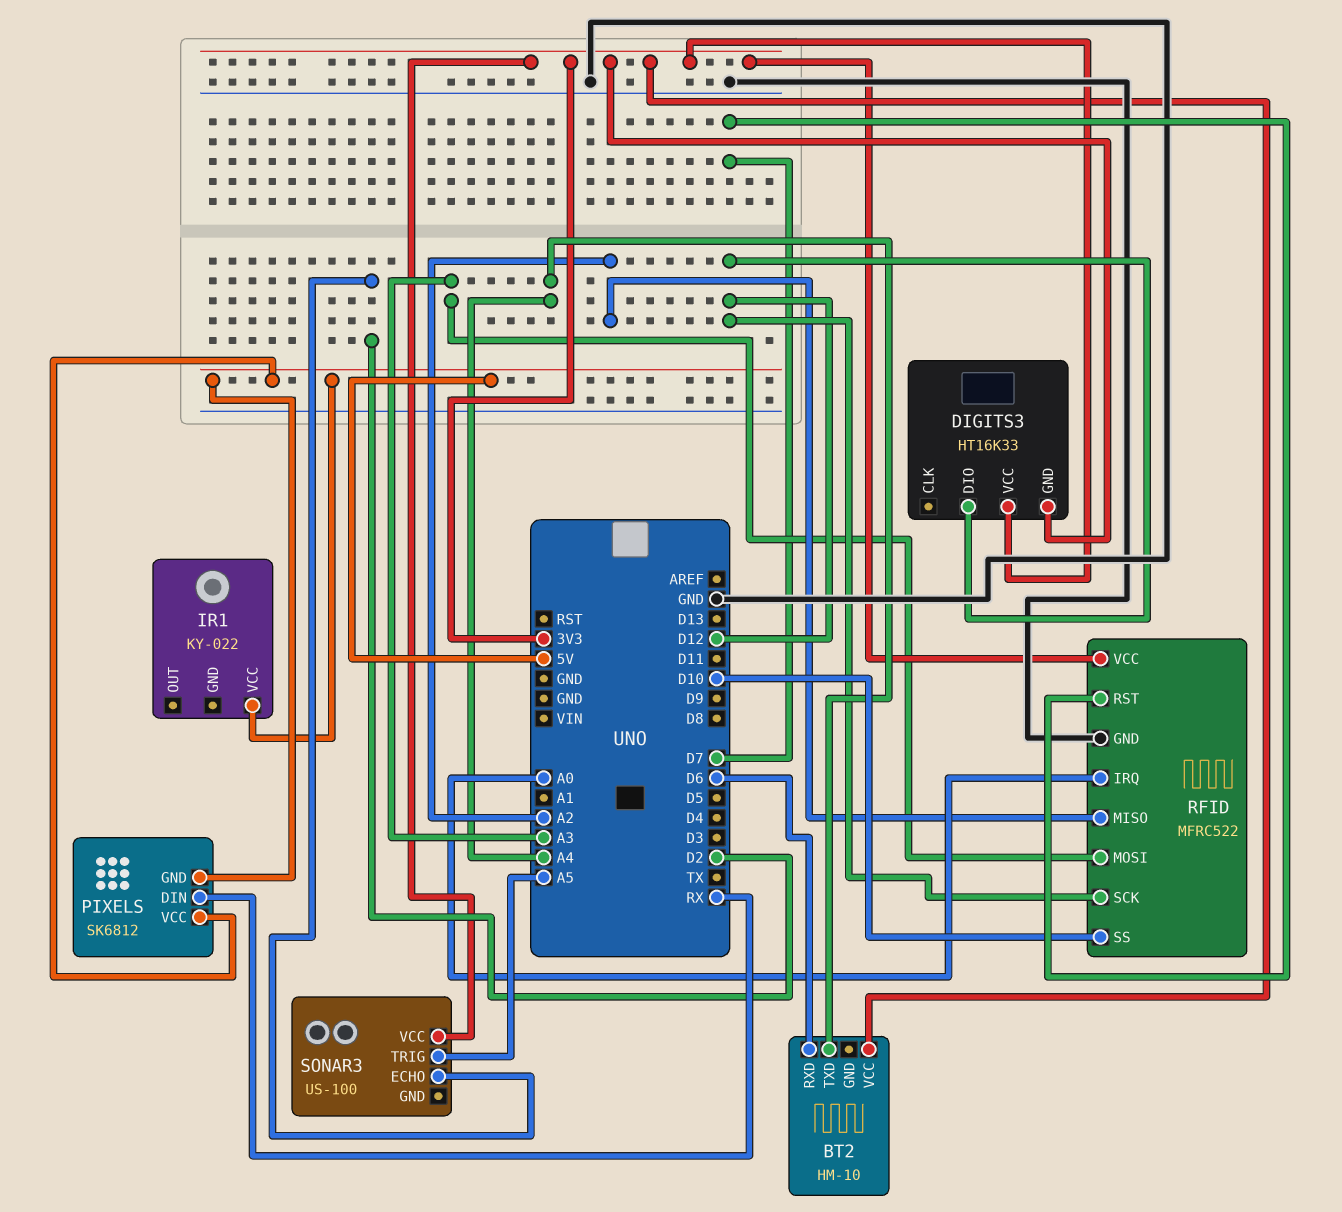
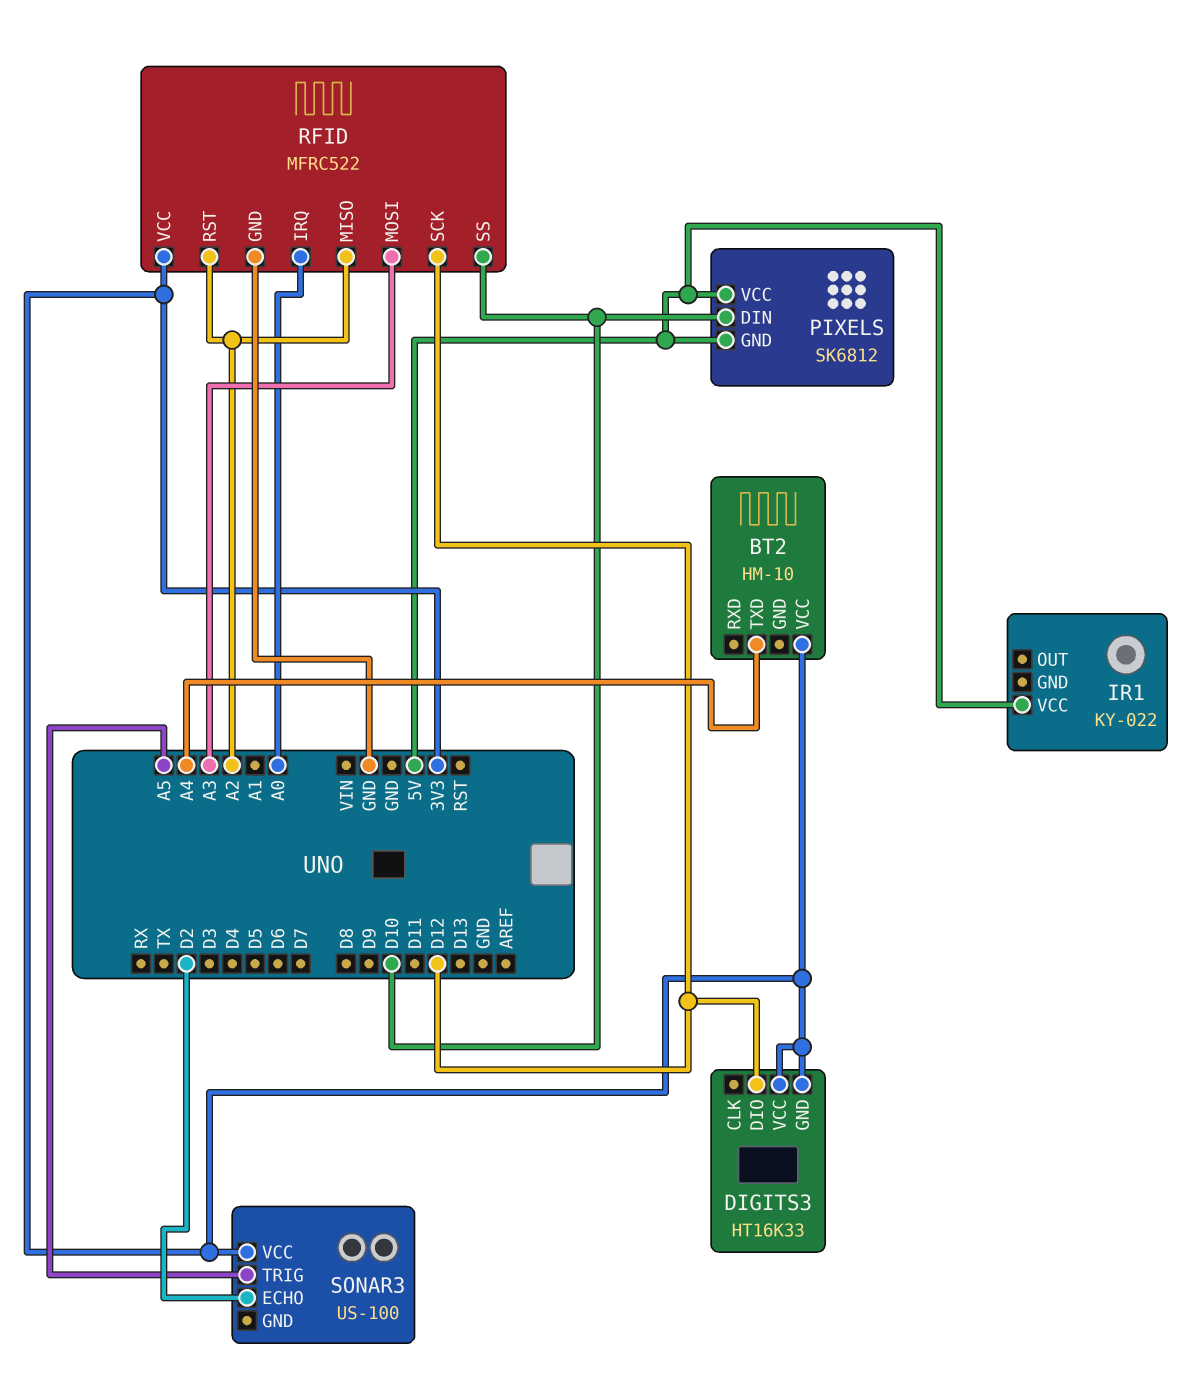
BT2 pin RXD: D6 -> none
PIXELS pin DIN: RX -> D10
RFID pin RST: D7 -> A2

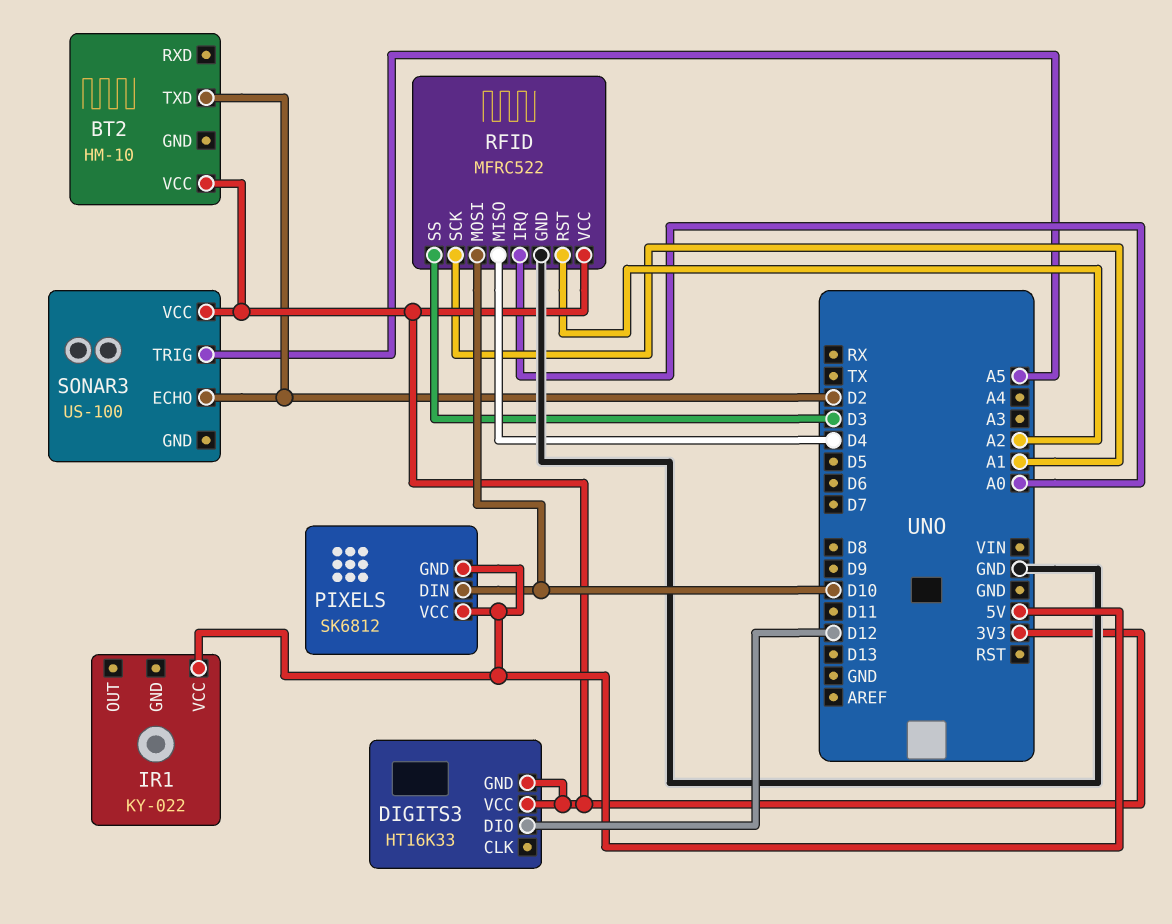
BT2 pin TXD: A4 -> D2
RFID pin MISO: A2 -> D4
RFID pin MOSI: A3 -> D10
RFID pin SCK: D12 -> A1
RFID pin SS: D10 -> D3

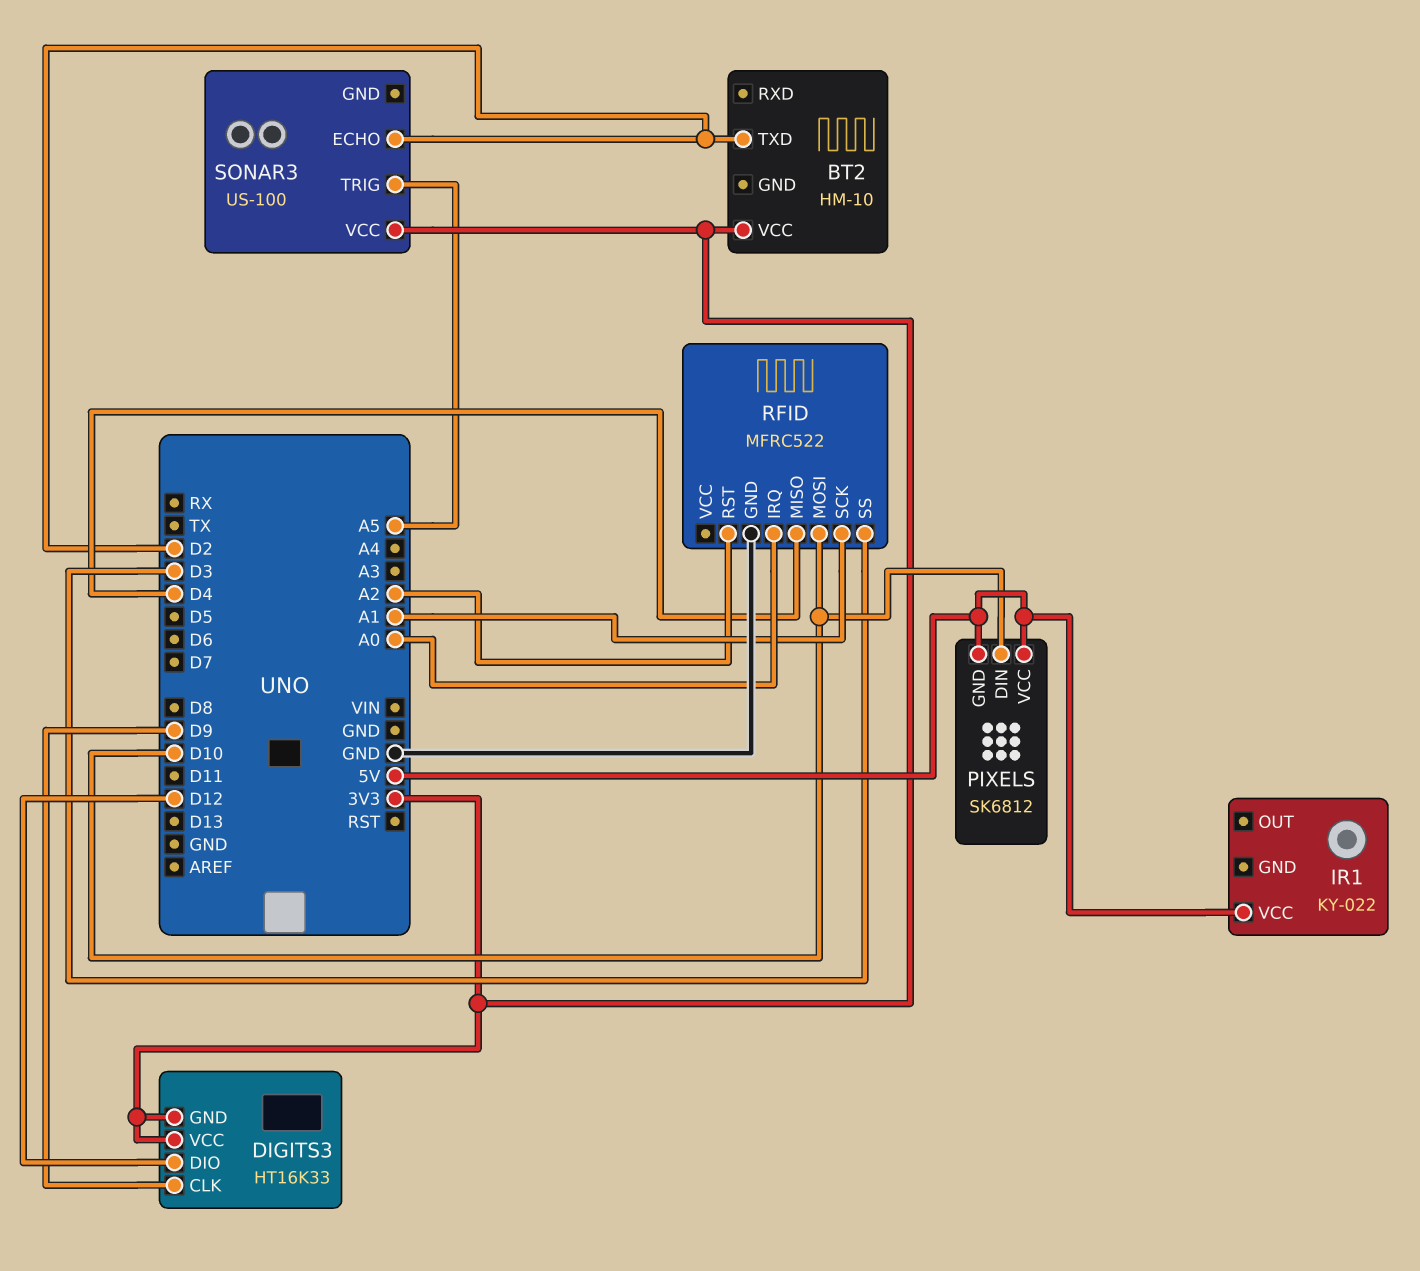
DIGITS3 pin CLK: none -> D9
RFID pin VCC: 3V3 -> none

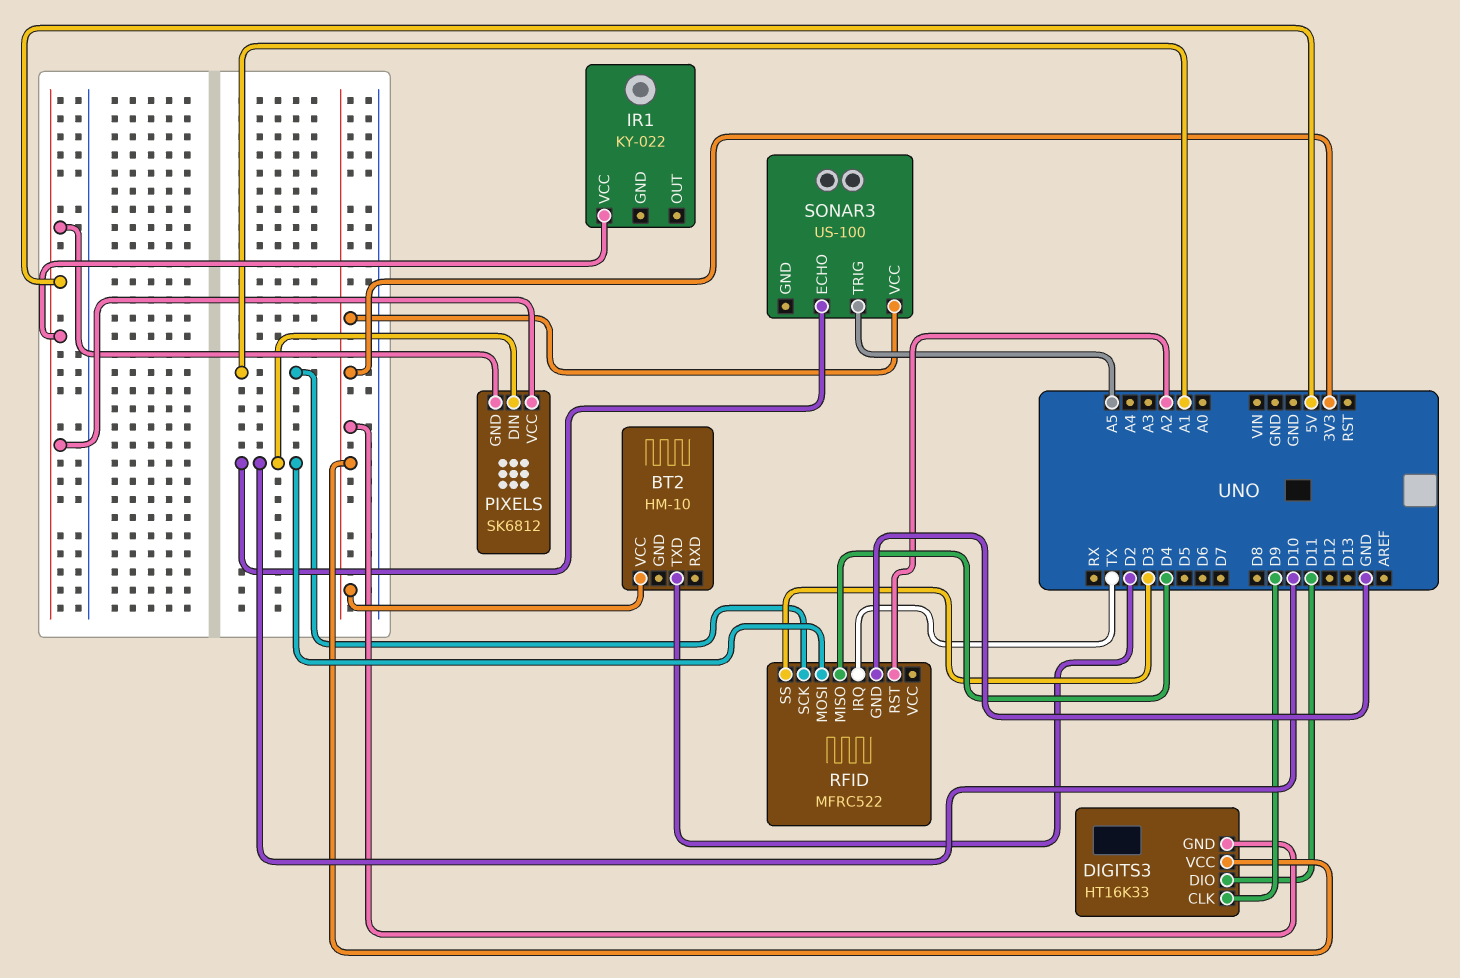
DIGITS3 pin DIO: D12 -> D11
RFID pin IRQ: A0 -> TX
SONAR3 pin ECHO: D2 -> D10

